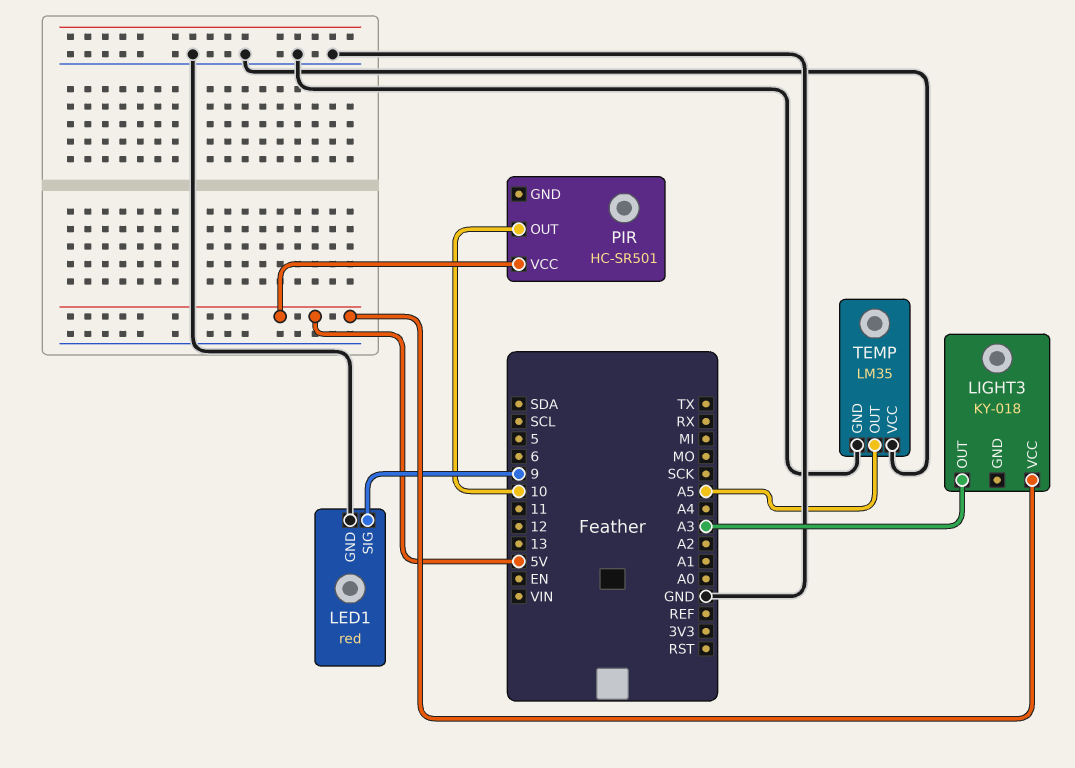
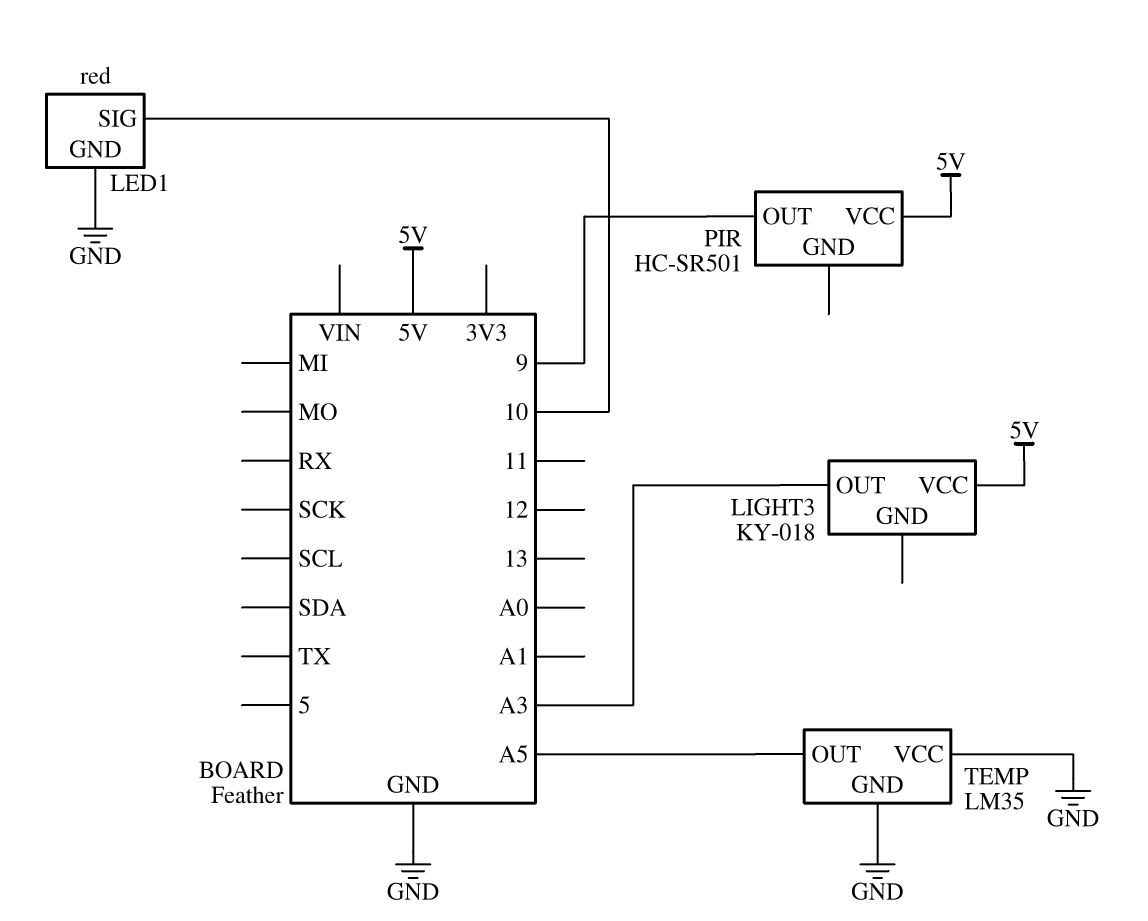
LED1 pin SIG: 9 -> 10
PIR pin OUT: 10 -> 9

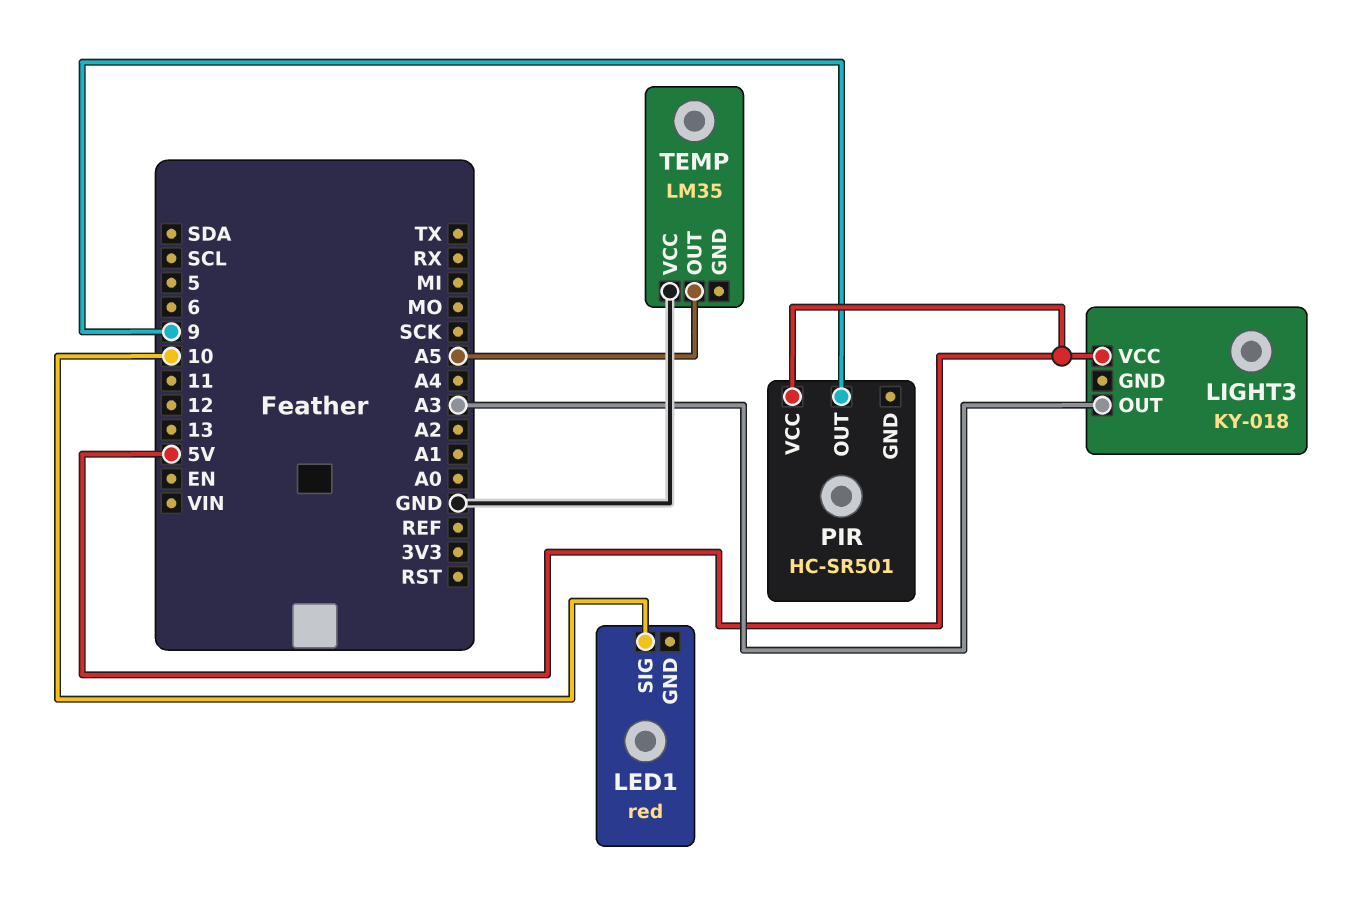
LED1 pin GND: GND -> none
TEMP pin GND: GND -> none

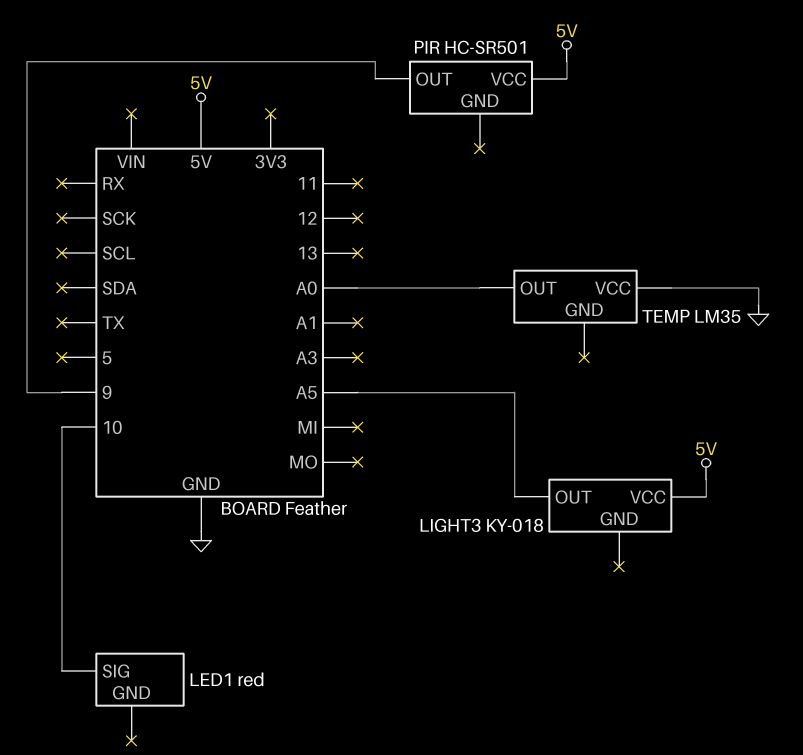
LIGHT3 pin OUT: A3 -> A5
TEMP pin OUT: A5 -> A0

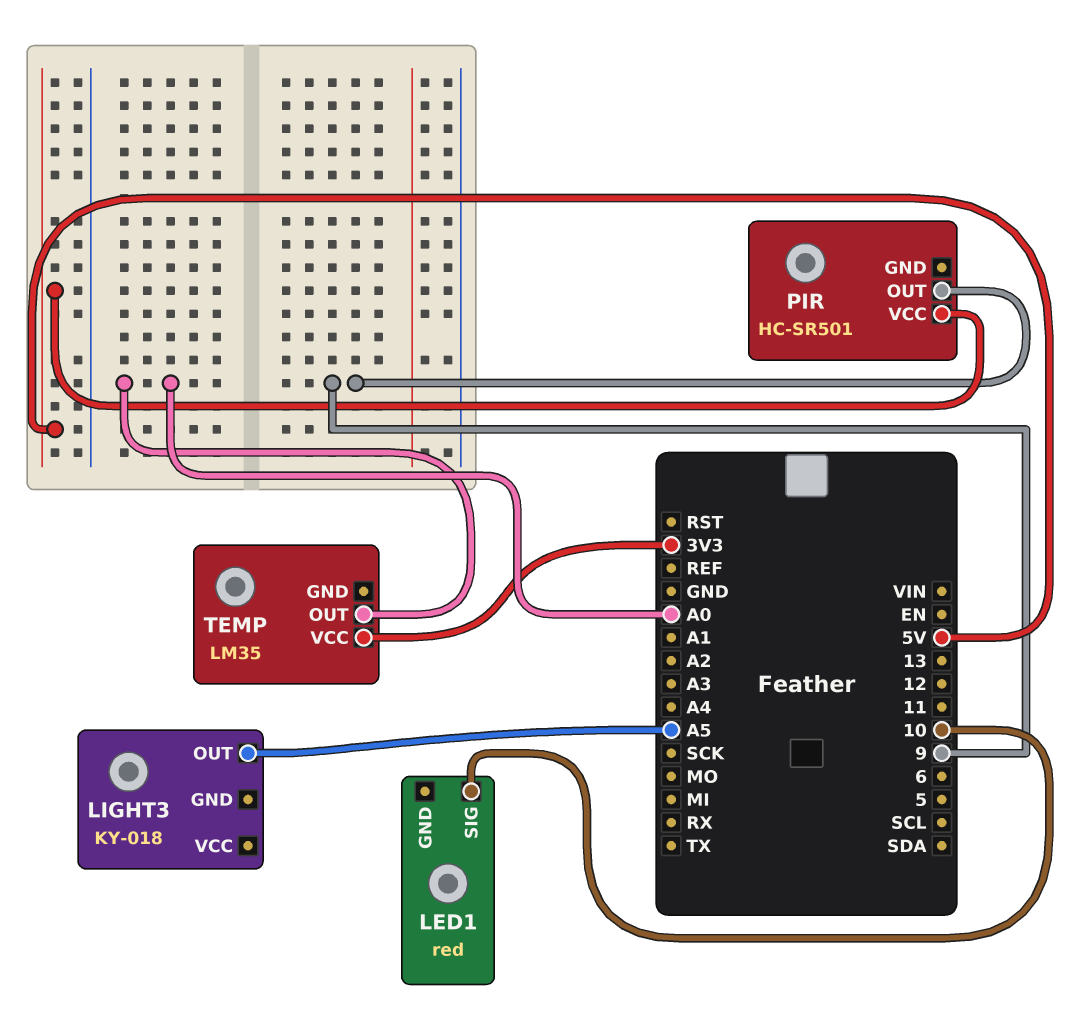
LIGHT3 pin VCC: 5V -> none
TEMP pin VCC: GND -> 3V3

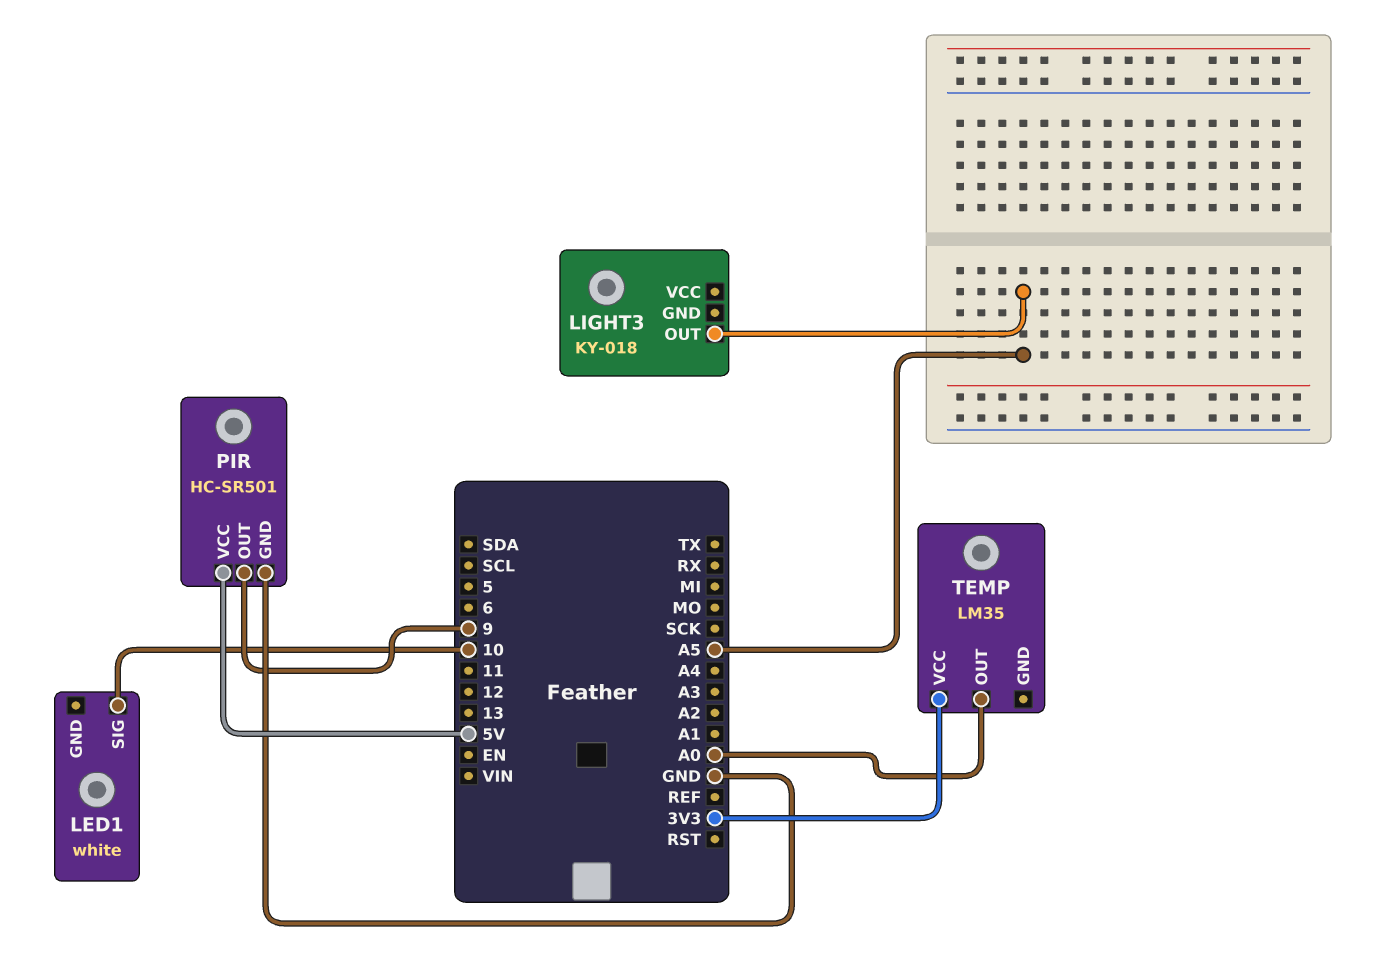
LED1: red -> white
PIR pin GND: none -> GND

